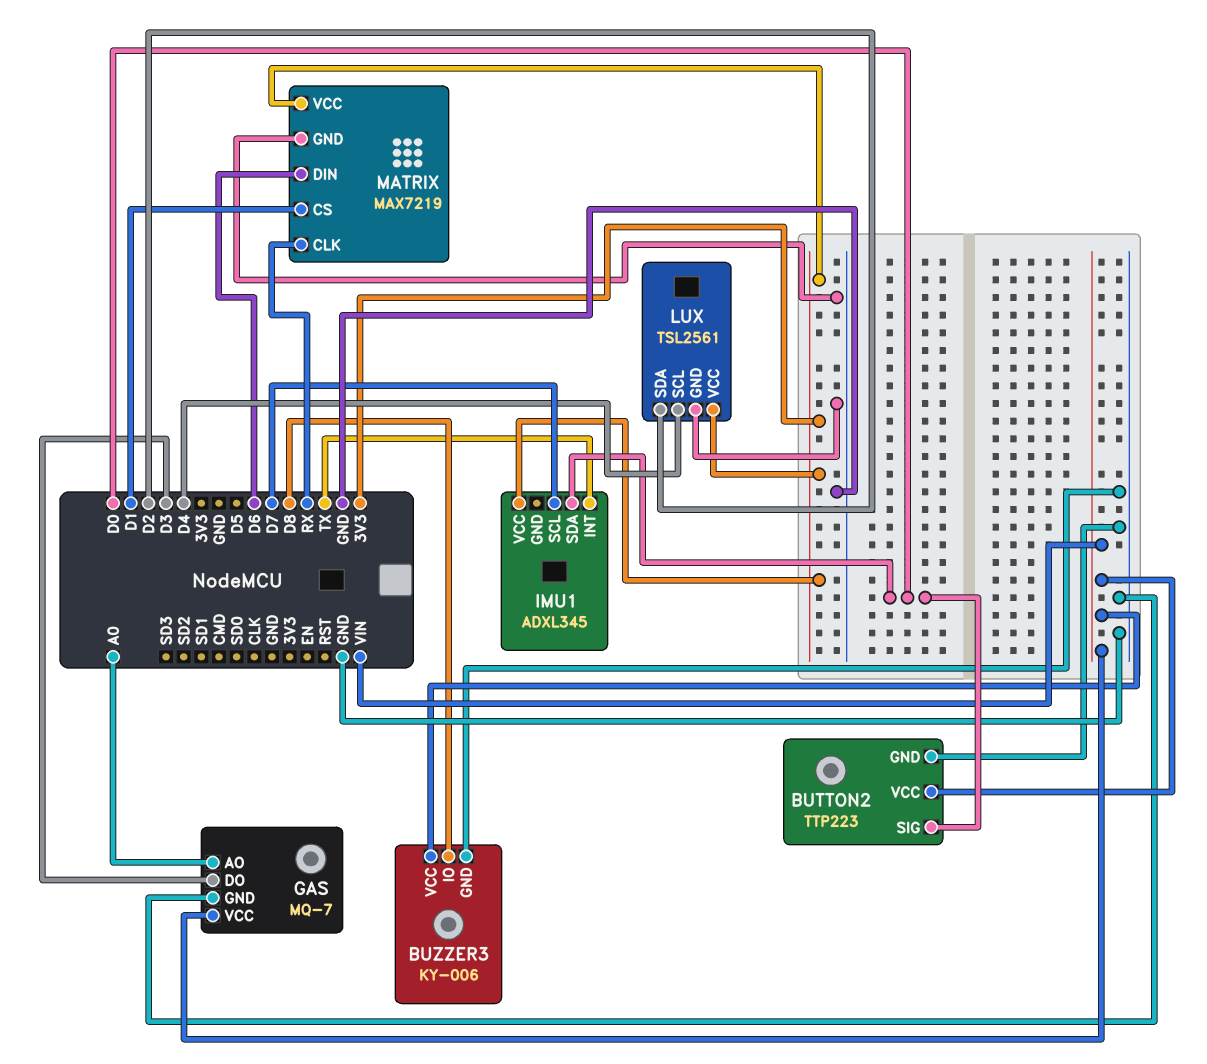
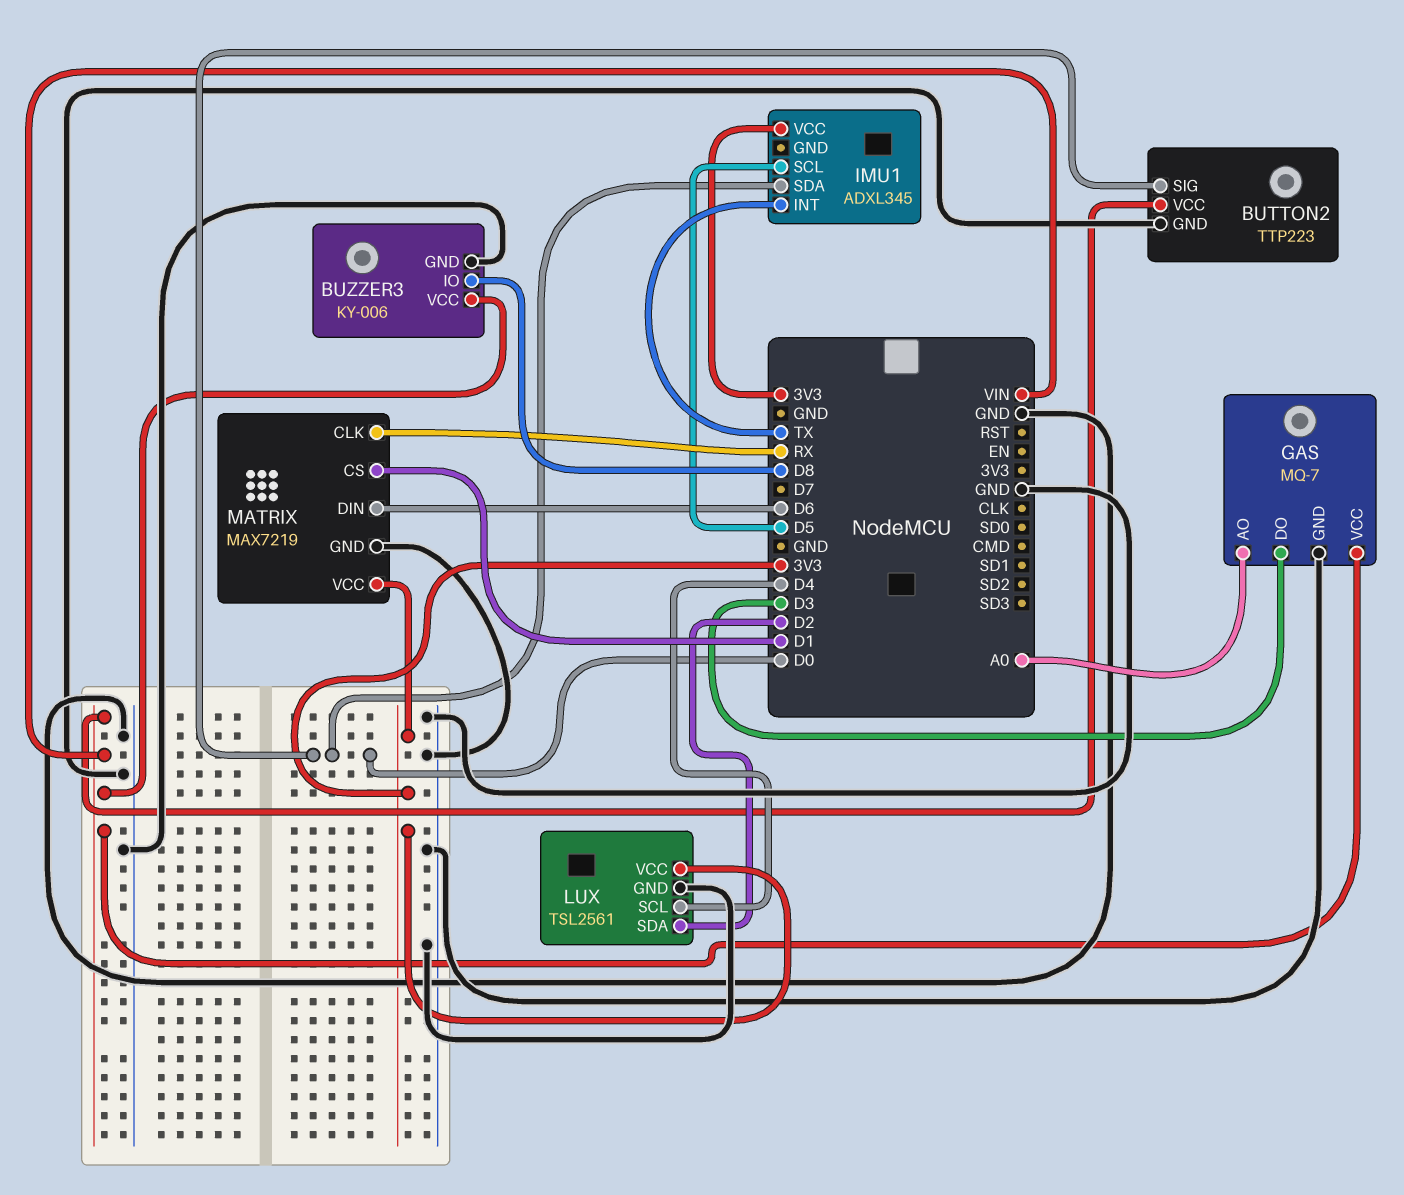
IMU1 pin SCL: D7 -> D5

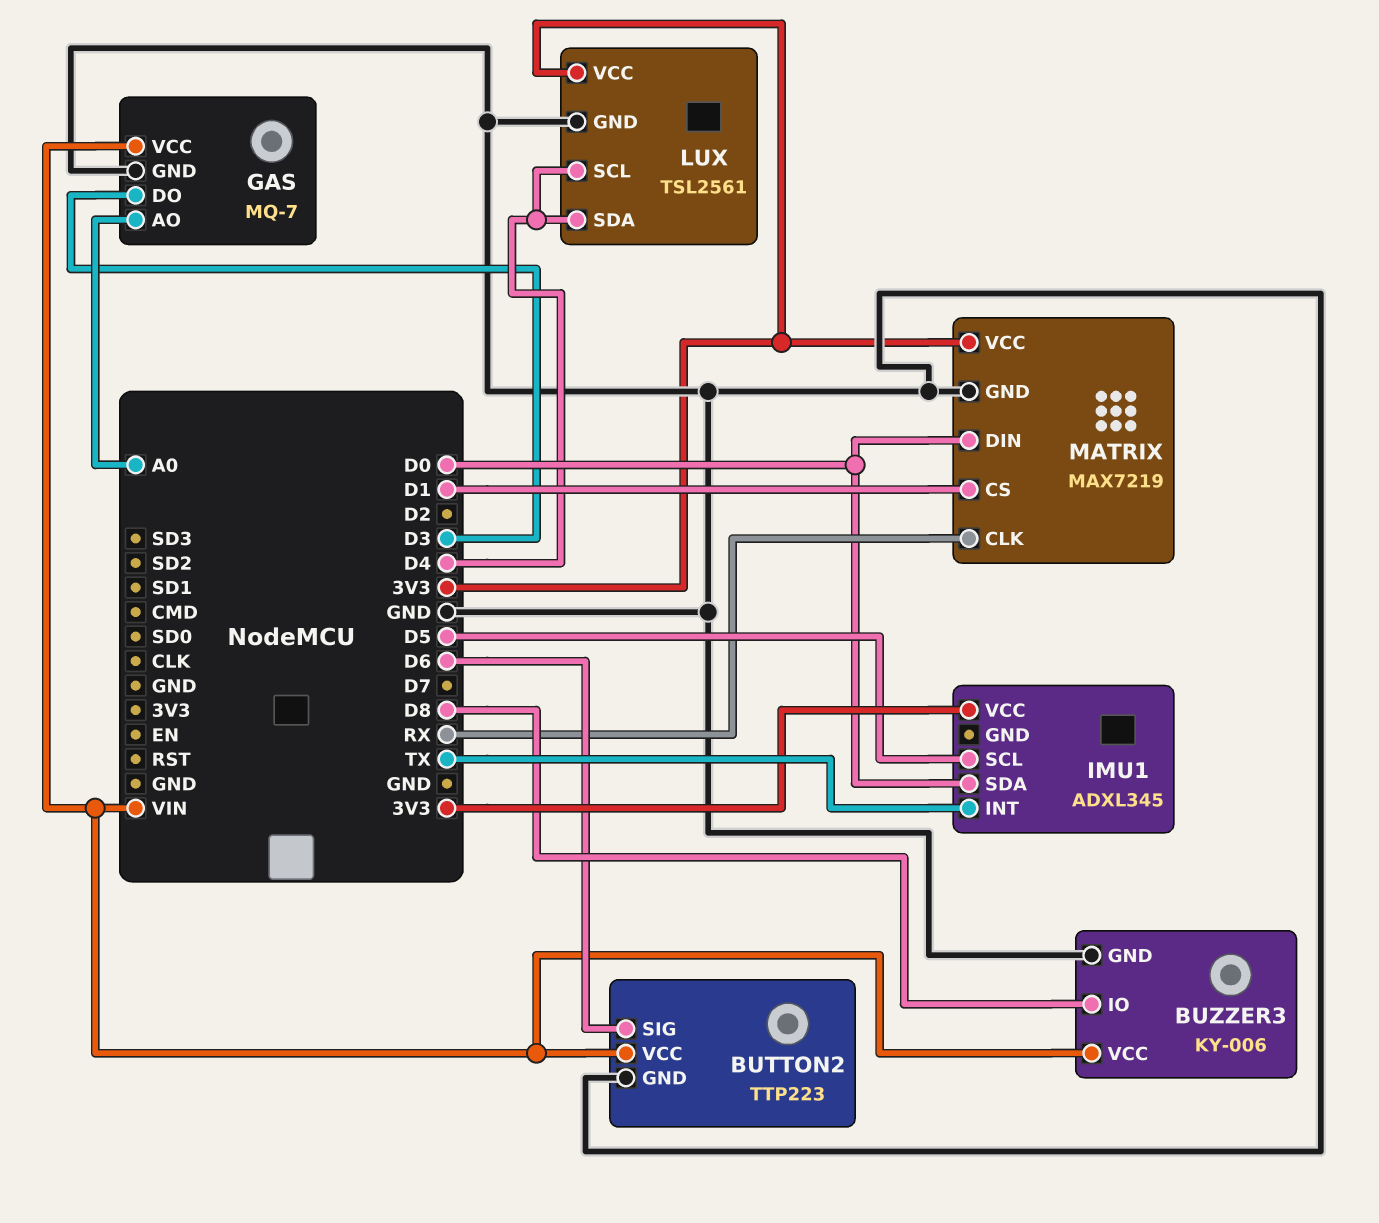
BUTTON2 pin SIG: D0 -> D6
LUX pin SDA: D2 -> D4
MATRIX pin DIN: D6 -> D0

